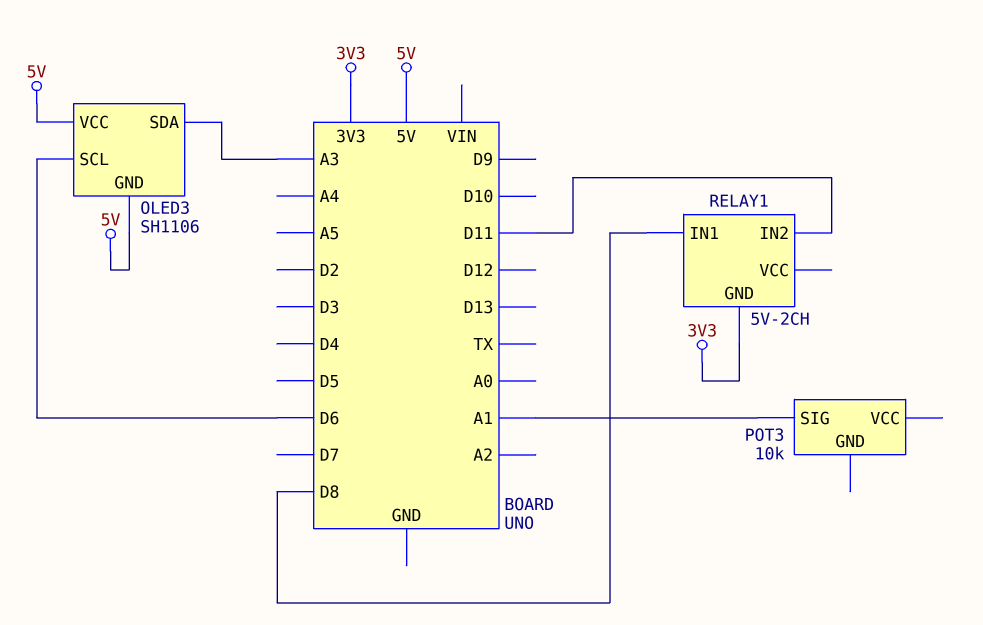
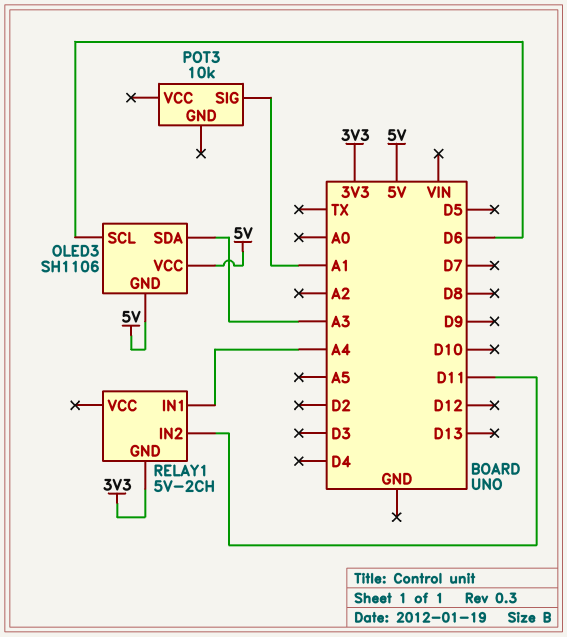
RELAY1 pin IN1: D8 -> A4

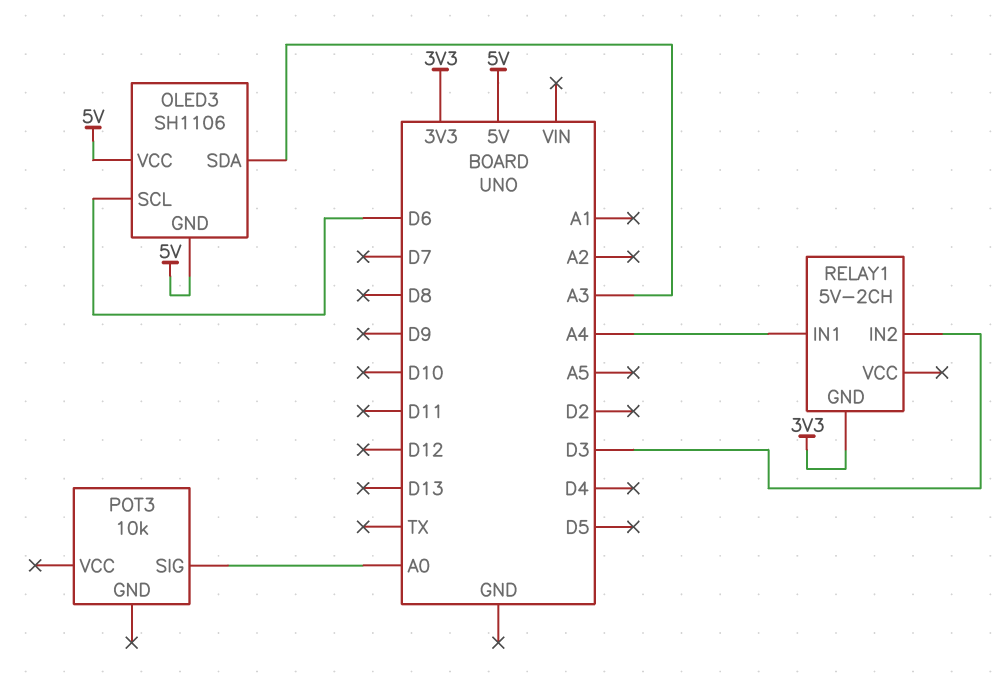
POT3 pin SIG: A1 -> A0
RELAY1 pin IN2: D11 -> D3

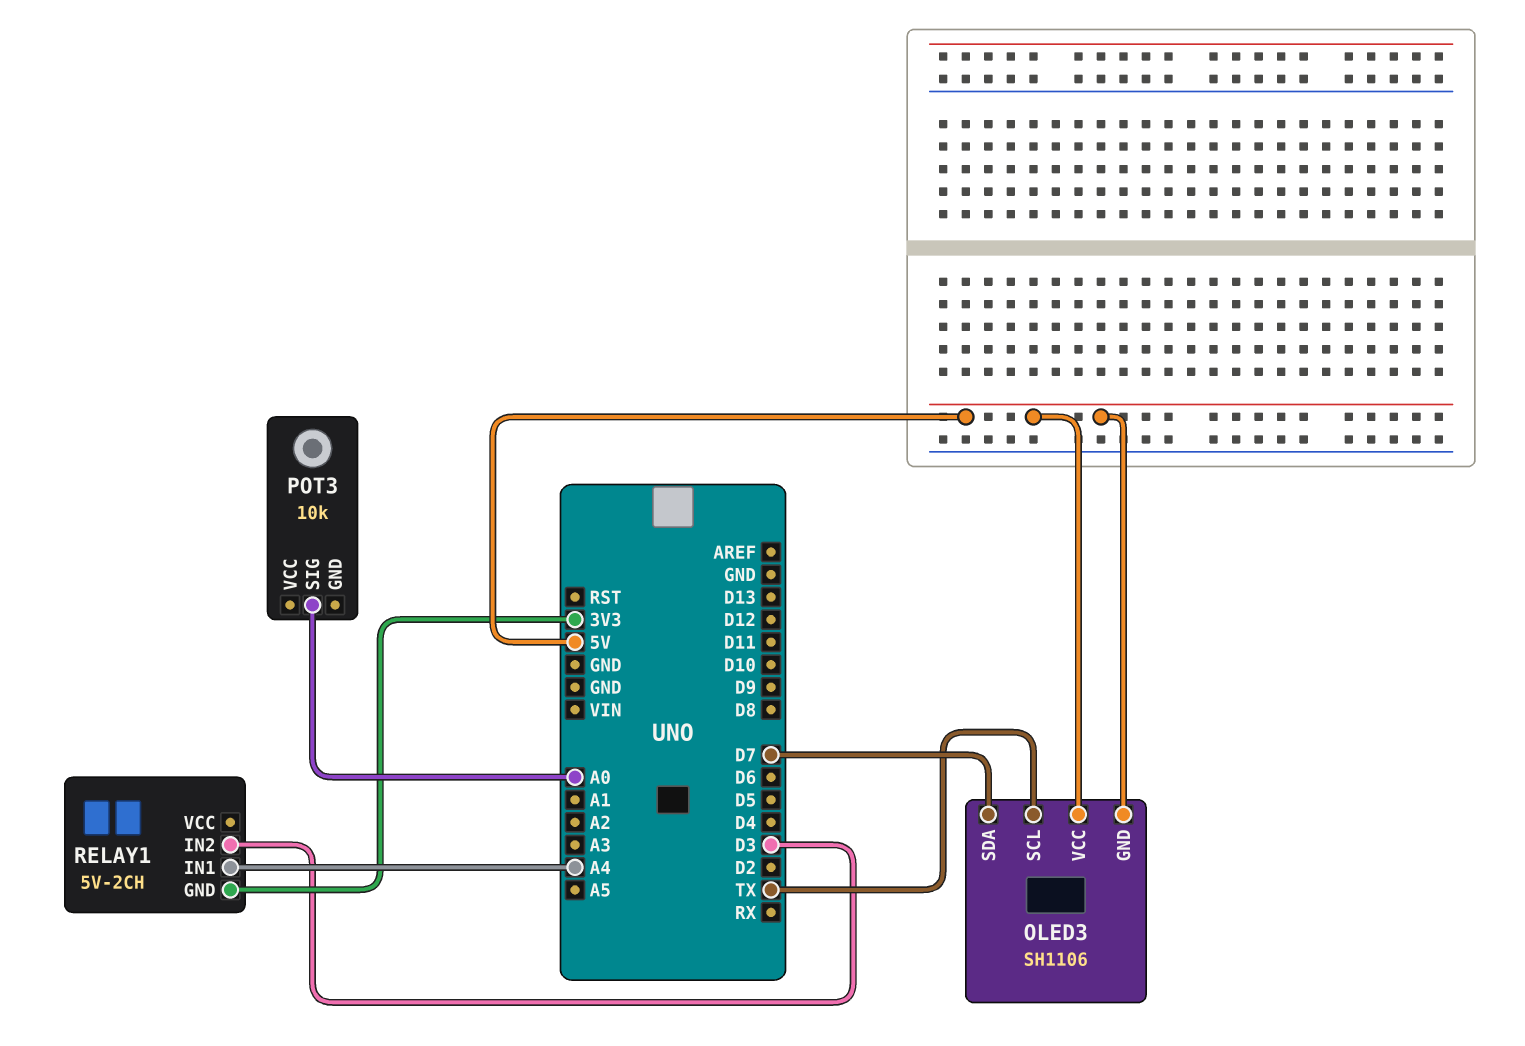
OLED3 pin SCL: D6 -> TX
OLED3 pin SDA: A3 -> D7

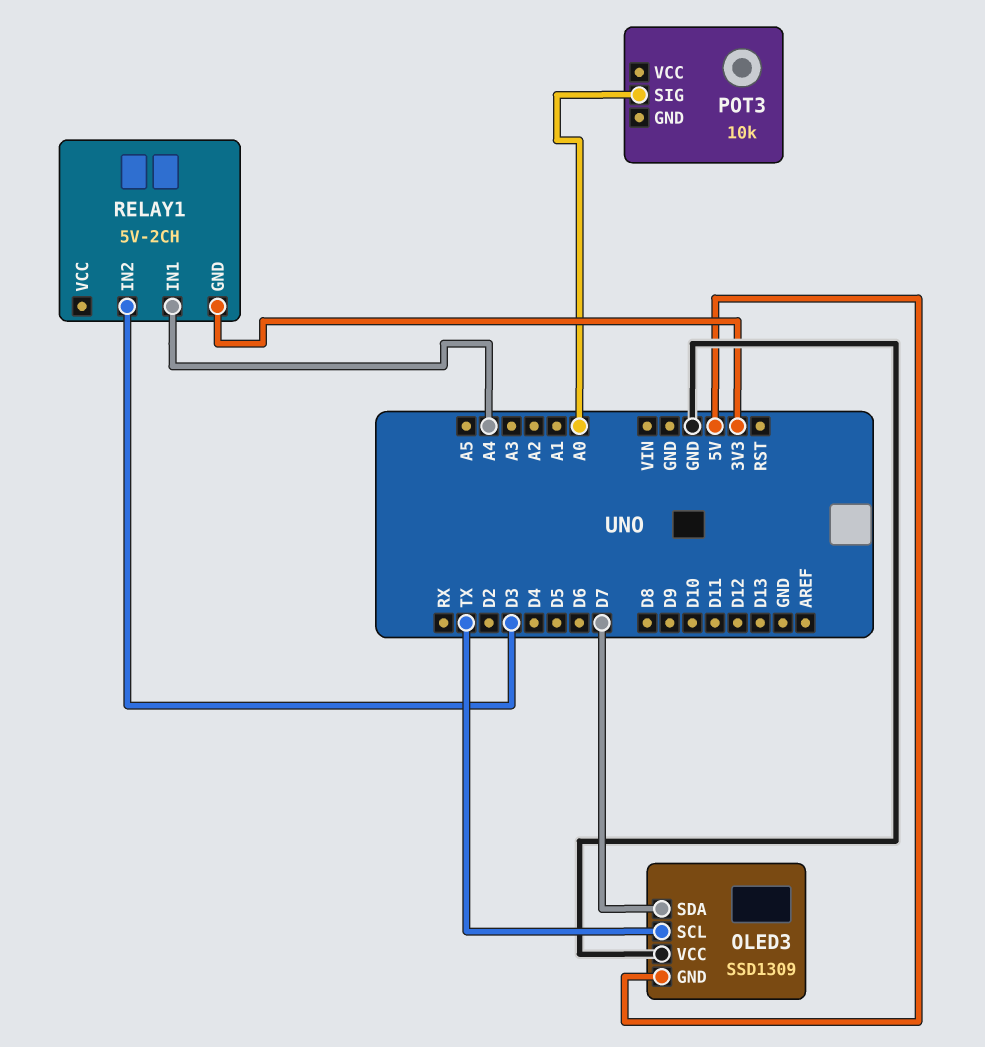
OLED3: SH1106 -> SSD1309
OLED3 pin VCC: 5V -> GND

